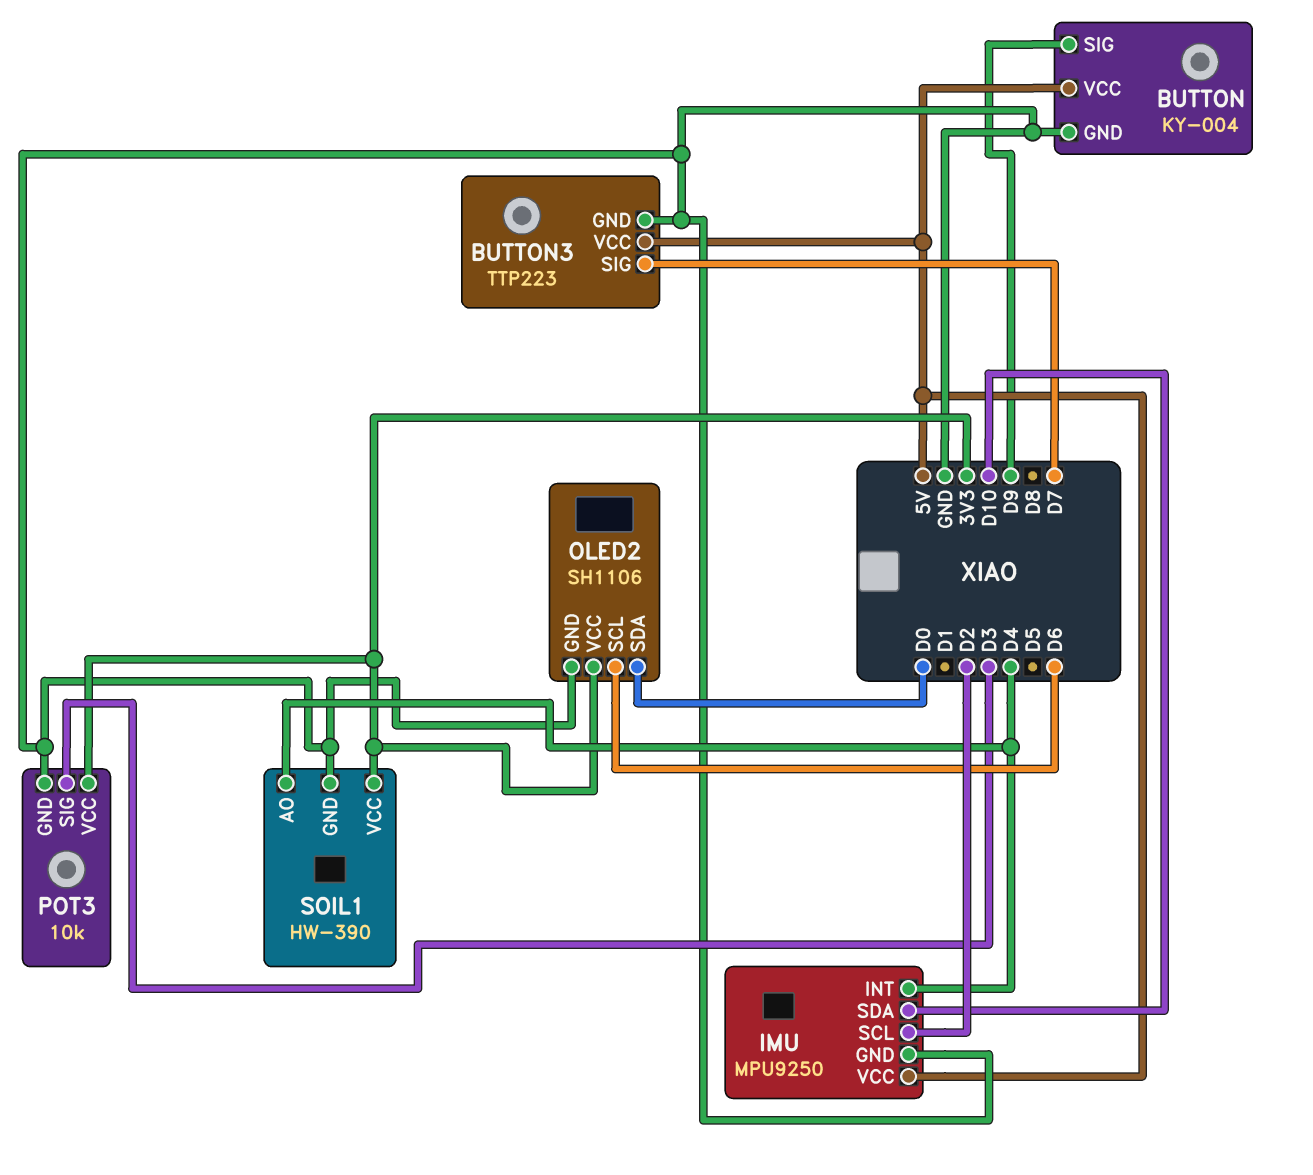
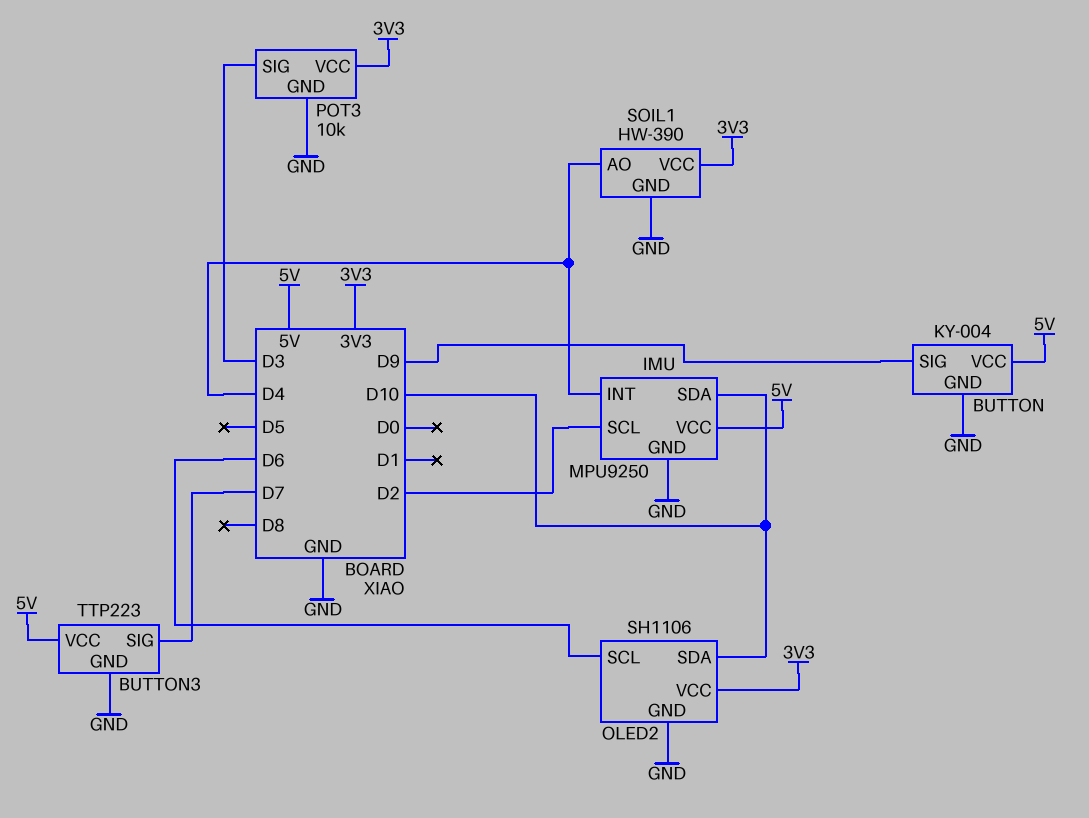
OLED2 pin SDA: D0 -> D10

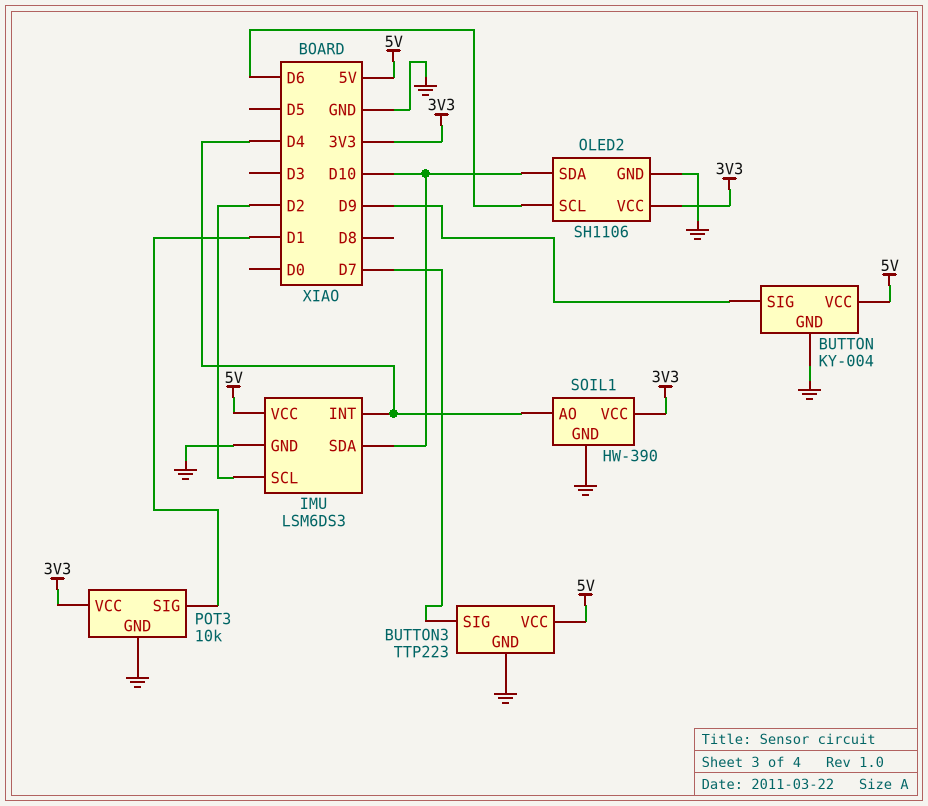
IMU: MPU9250 -> LSM6DS3
POT3 pin SIG: D3 -> D1

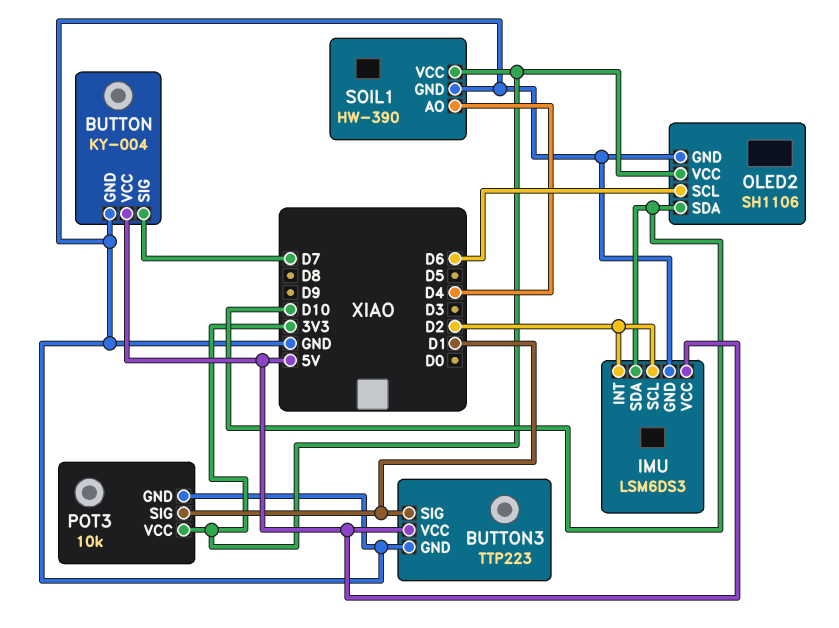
BUTTON pin SIG: D9 -> D7
BUTTON3 pin SIG: D7 -> D1
IMU pin INT: D4 -> D2

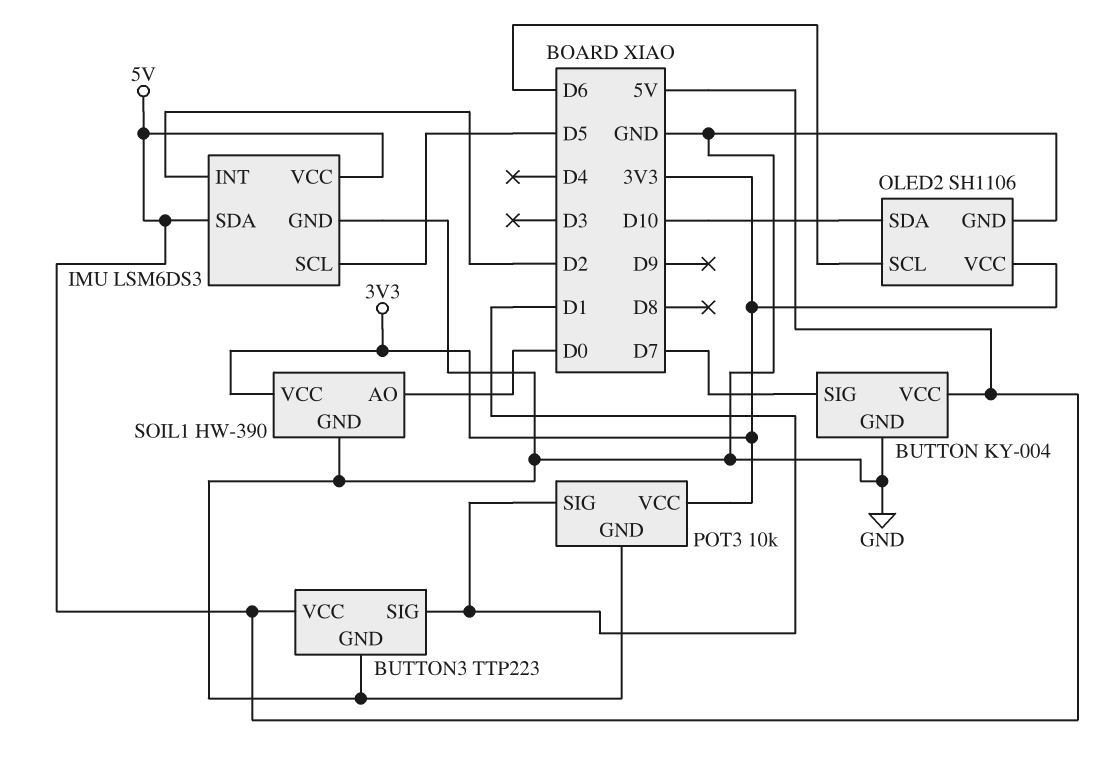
IMU pin SCL: D2 -> D5
IMU pin SDA: D10 -> 5V
SOIL1 pin AO: D4 -> D0

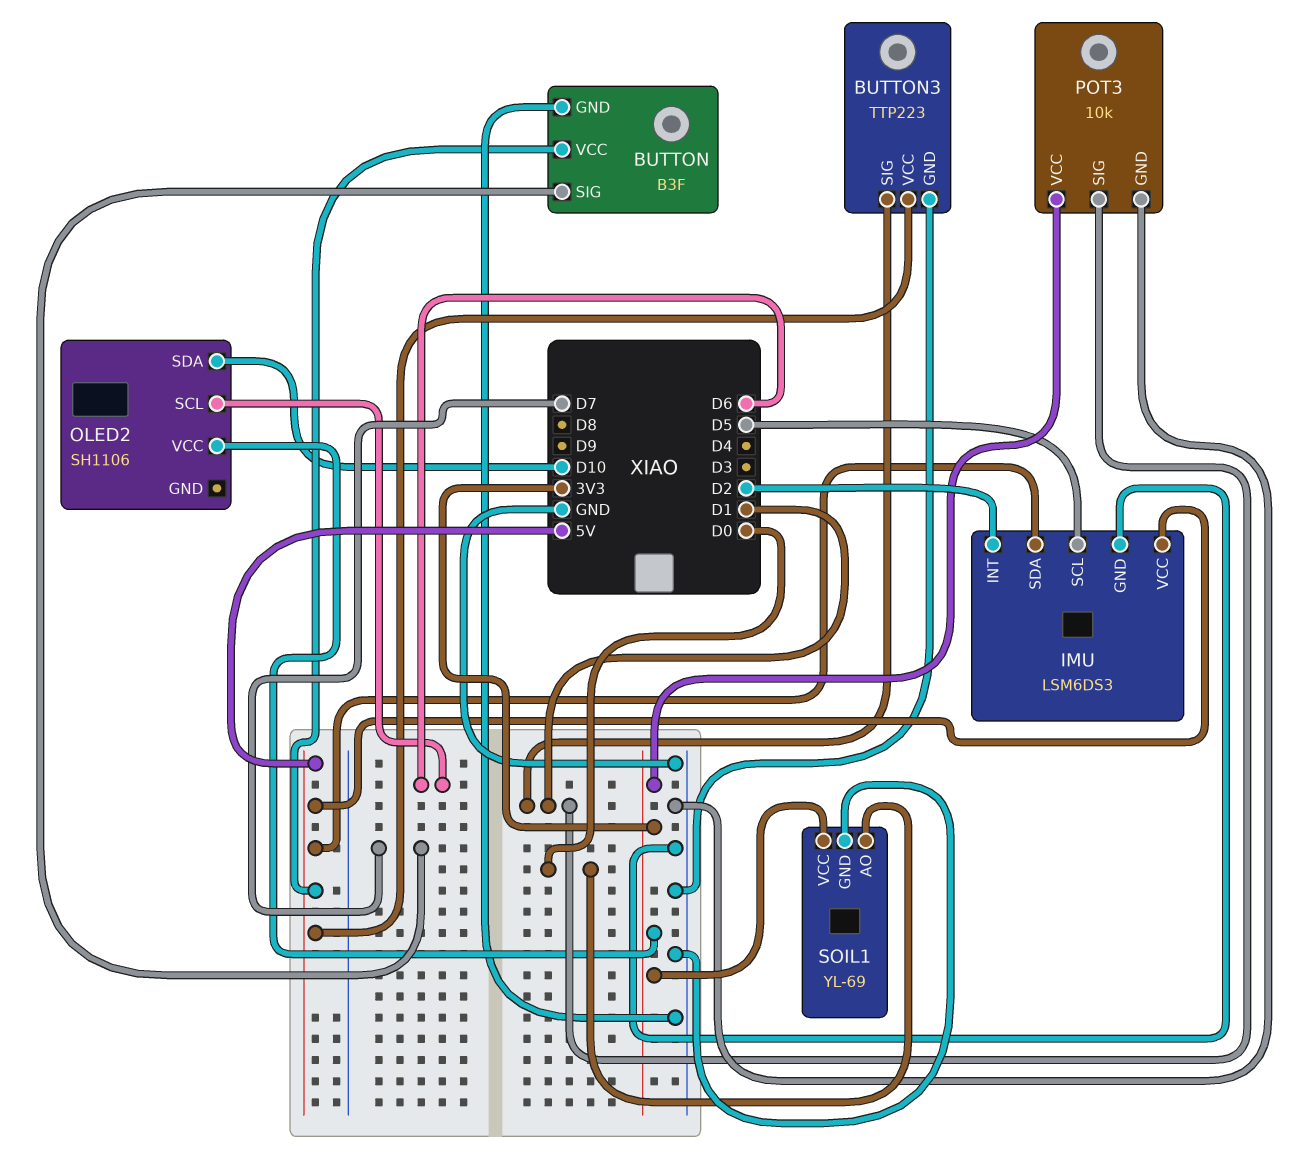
BUTTON: KY-004 -> B3F
OLED2 pin GND: GND -> none
SOIL1: HW-390 -> YL-69

